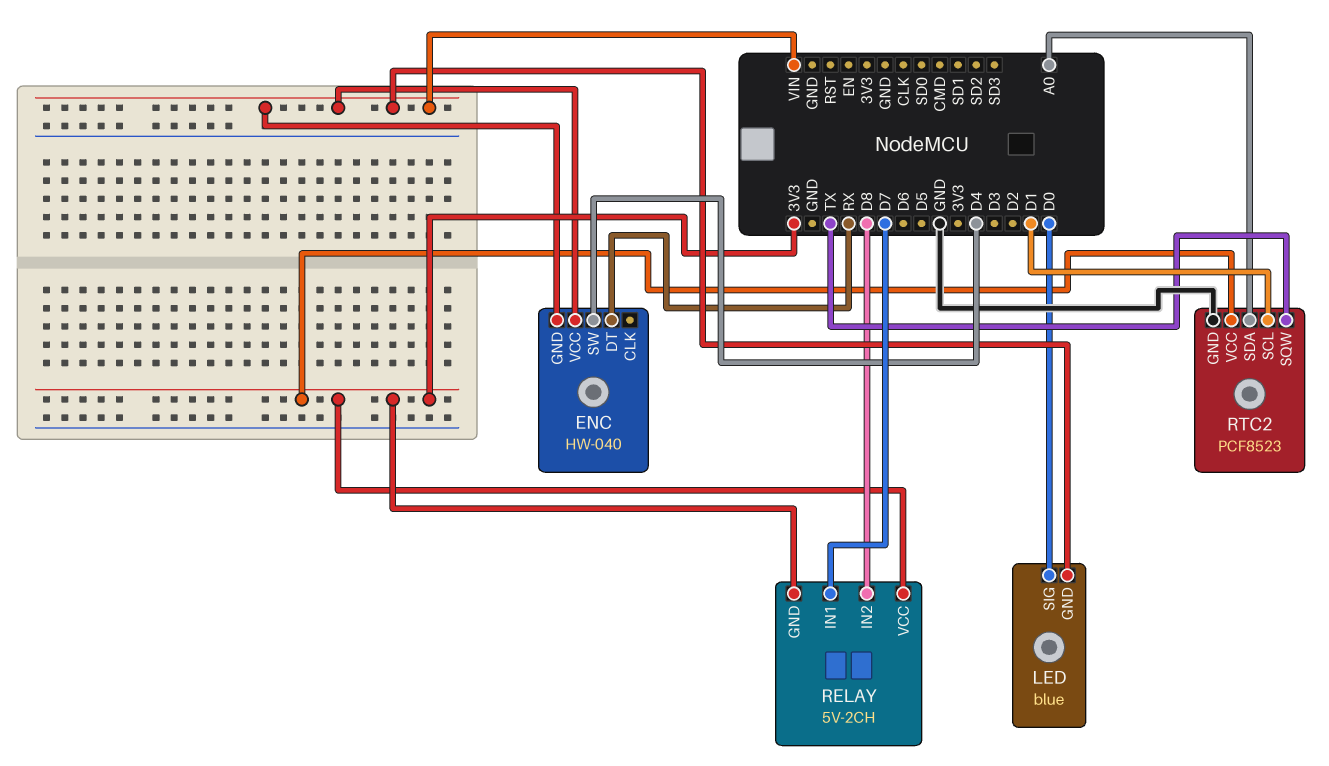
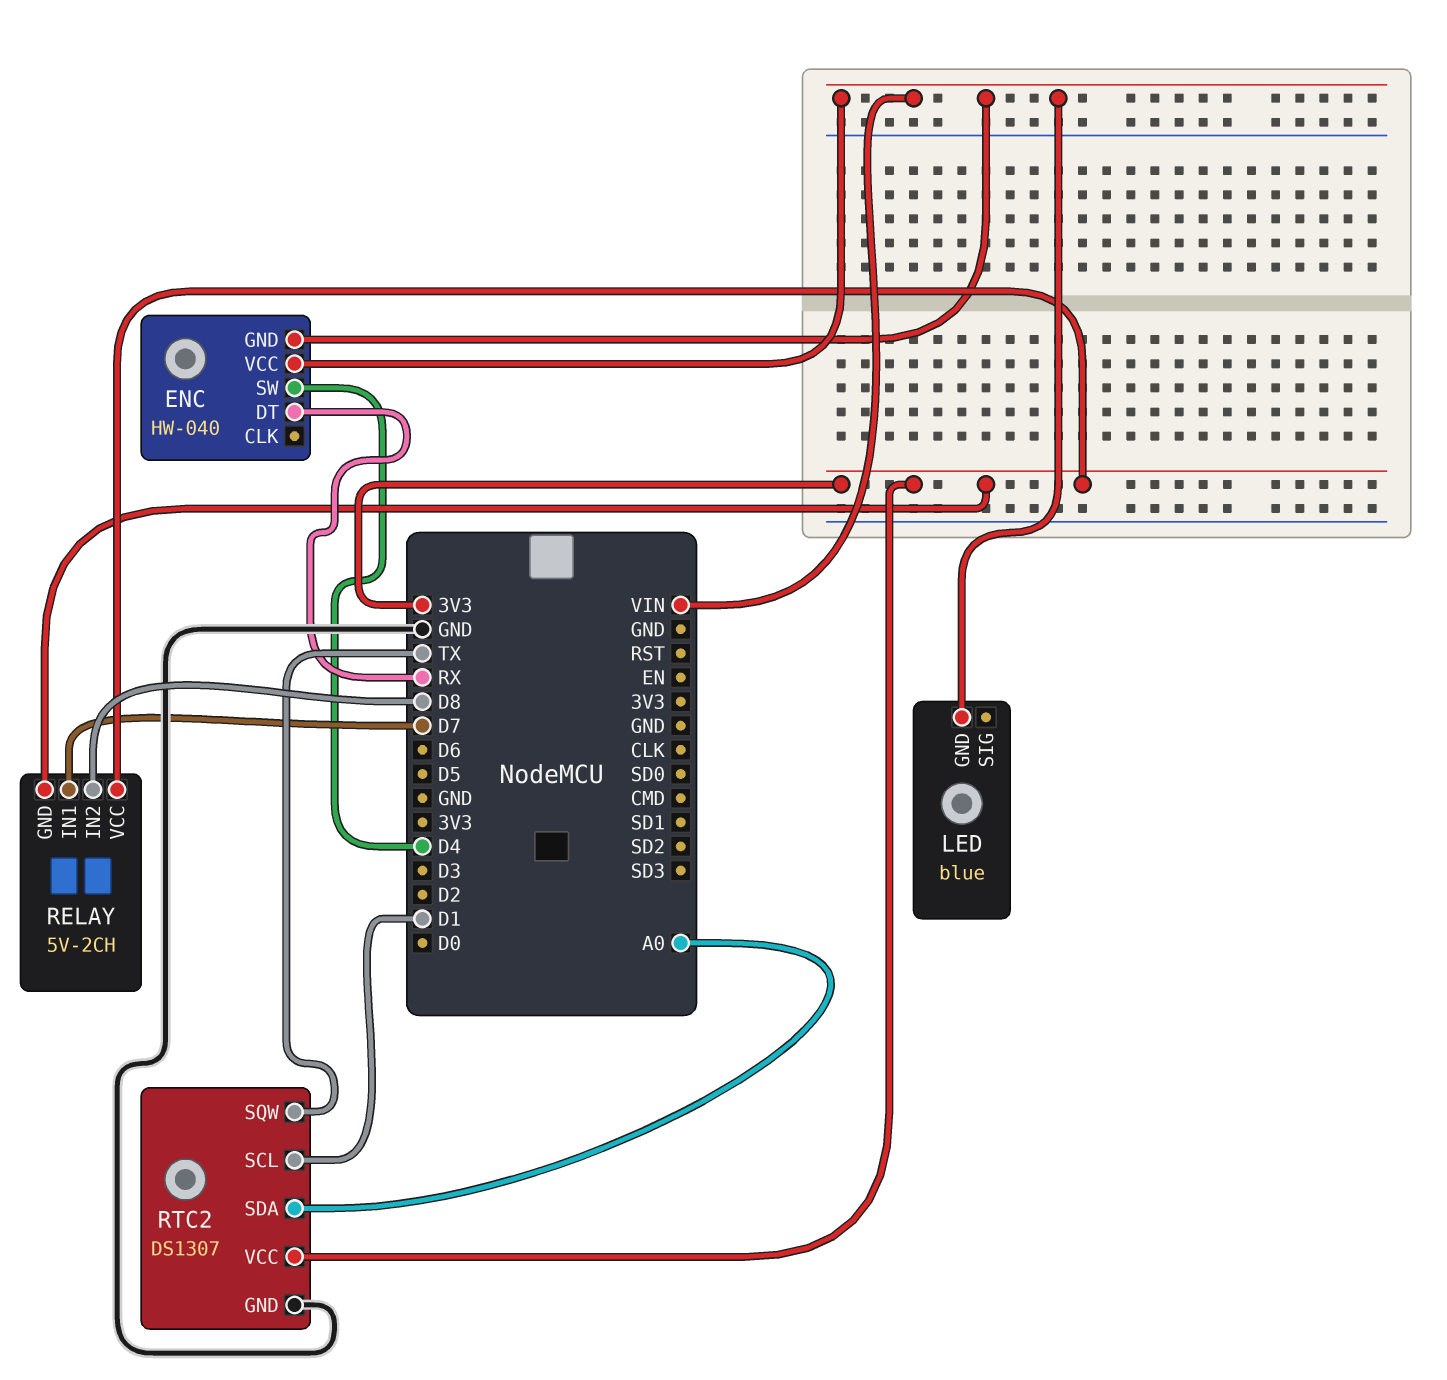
LED pin SIG: D0 -> none
RTC2: PCF8523 -> DS1307

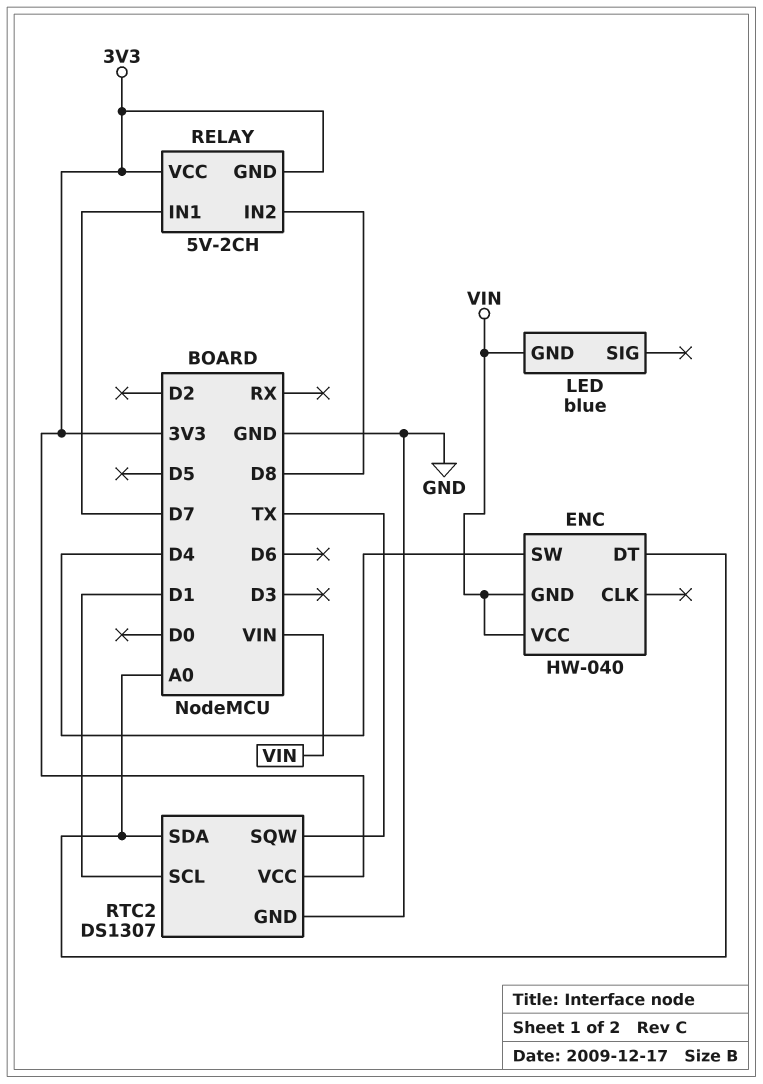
ENC pin DT: RX -> A0

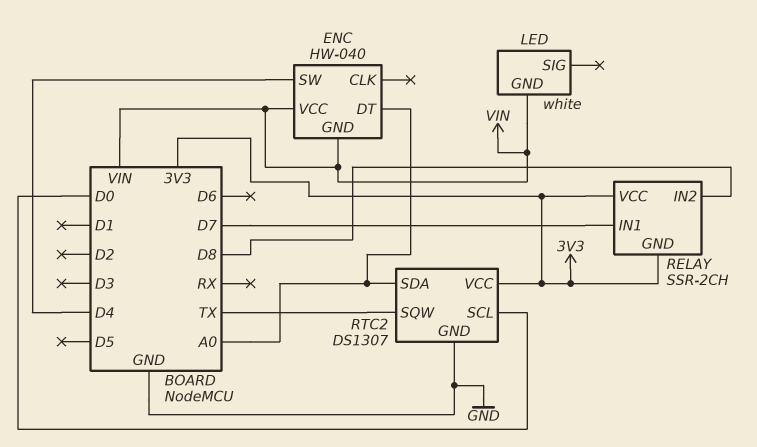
LED: blue -> white
RELAY: 5V-2CH -> SSR-2CH
RTC2 pin SCL: D1 -> D0

